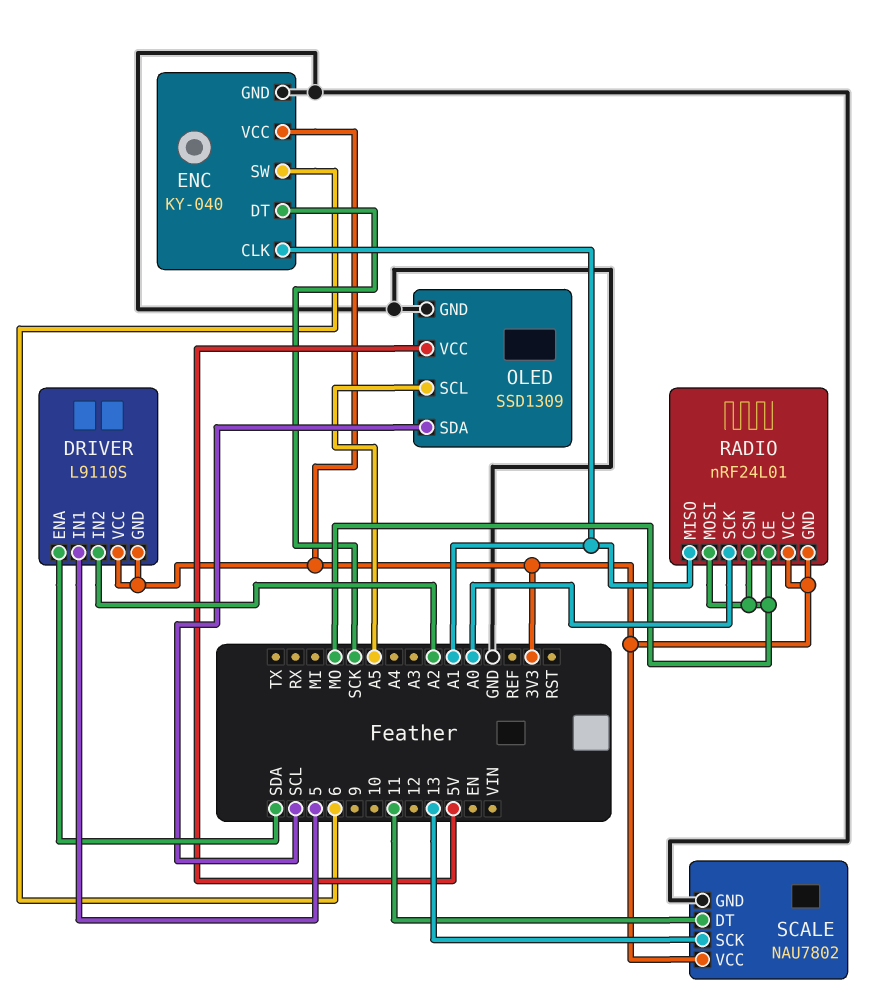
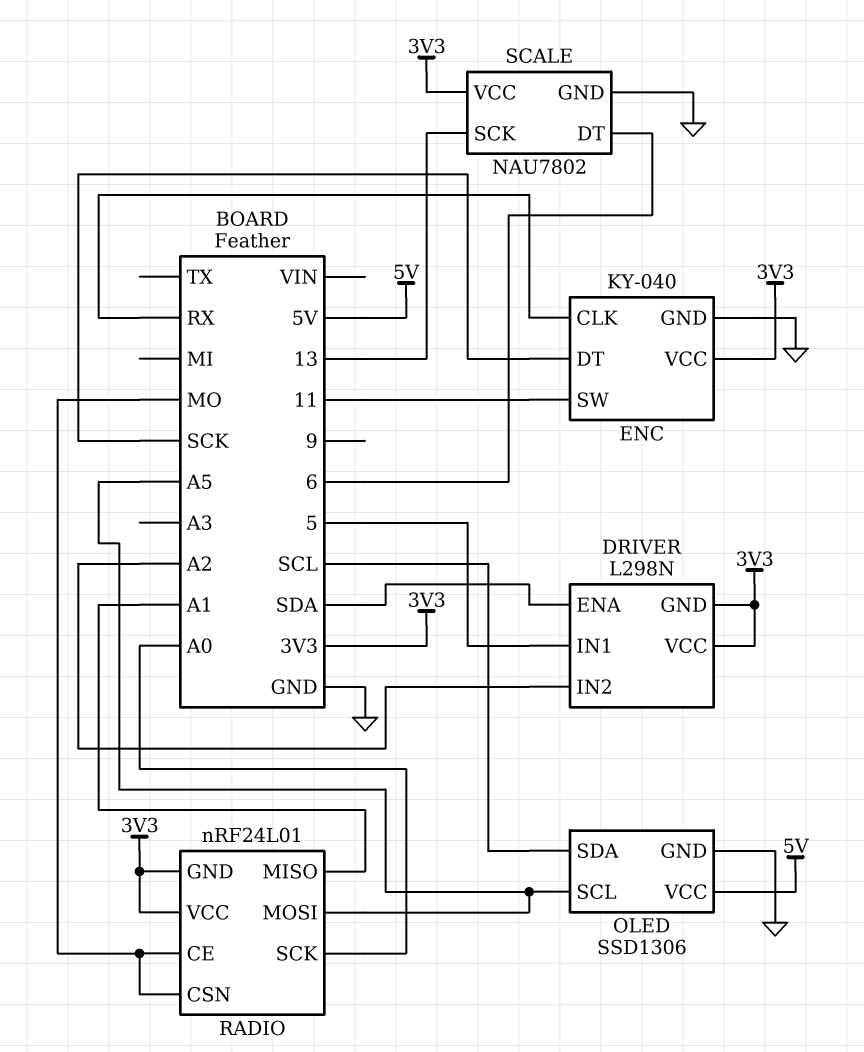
DRIVER: L9110S -> L298N
ENC pin CLK: A1 -> RX
ENC pin SW: 6 -> 11
OLED: SSD1309 -> SSD1306
RADIO pin MOSI: MO -> A5
SCALE pin DT: 11 -> 6

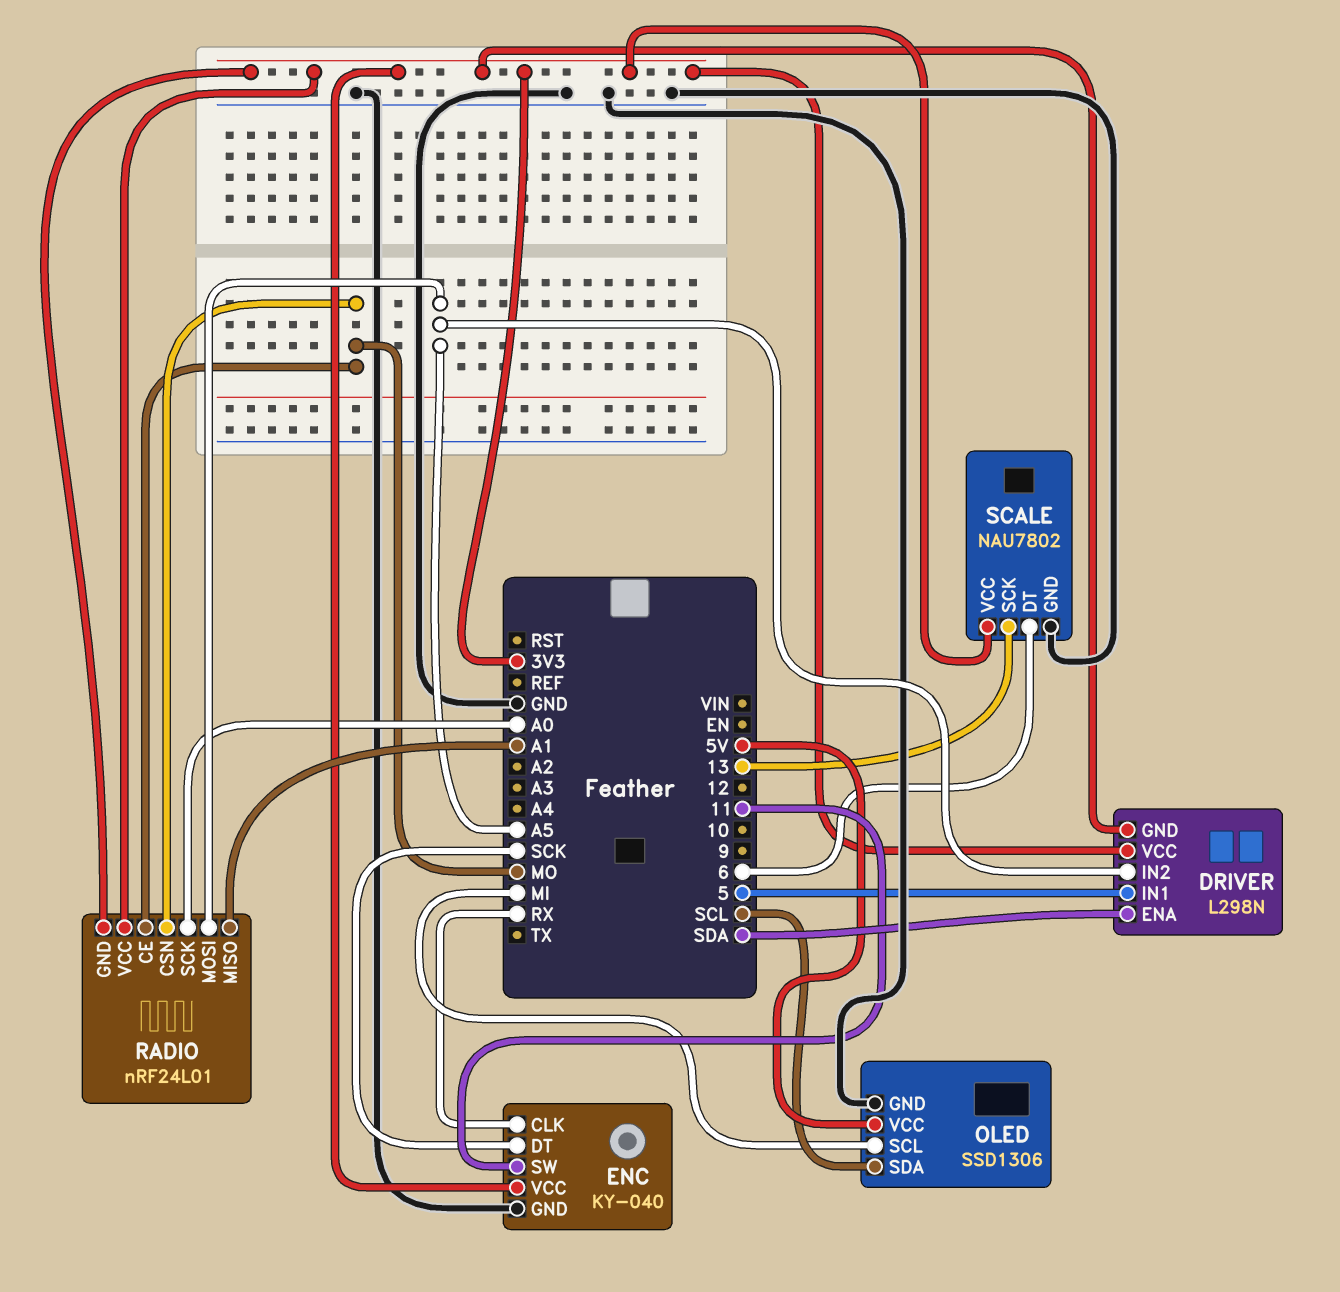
DRIVER pin IN2: A2 -> A5
OLED pin SCL: A5 -> MI

